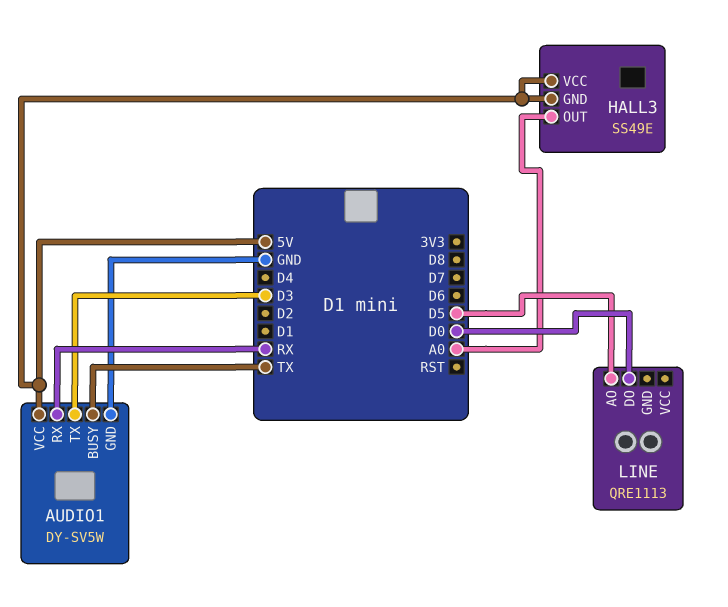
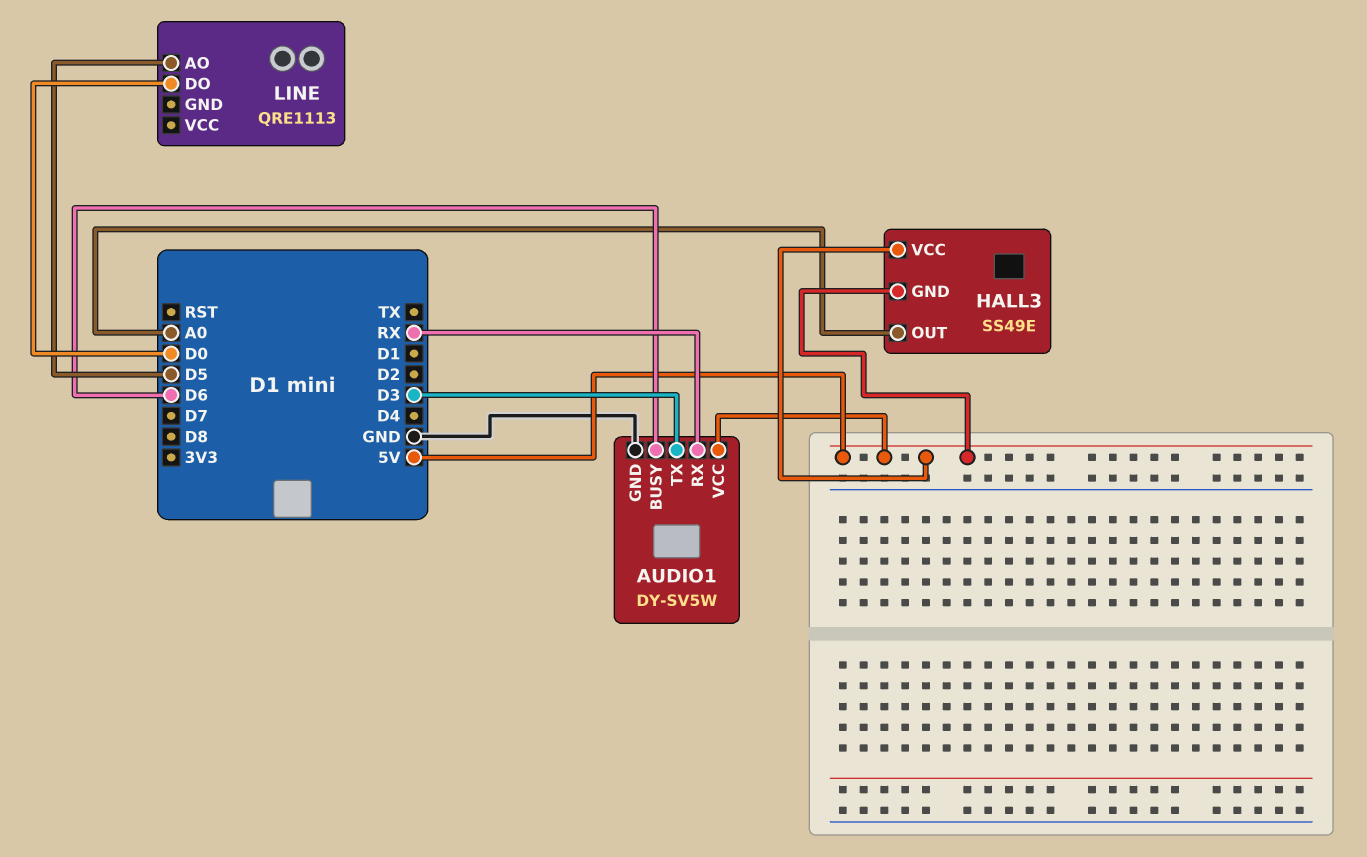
AUDIO1 pin BUSY: TX -> D6

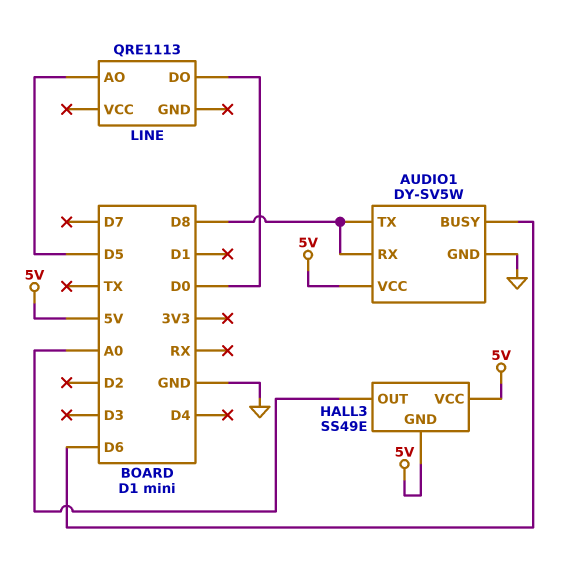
AUDIO1 pin RX: RX -> D8
AUDIO1 pin TX: D3 -> D8

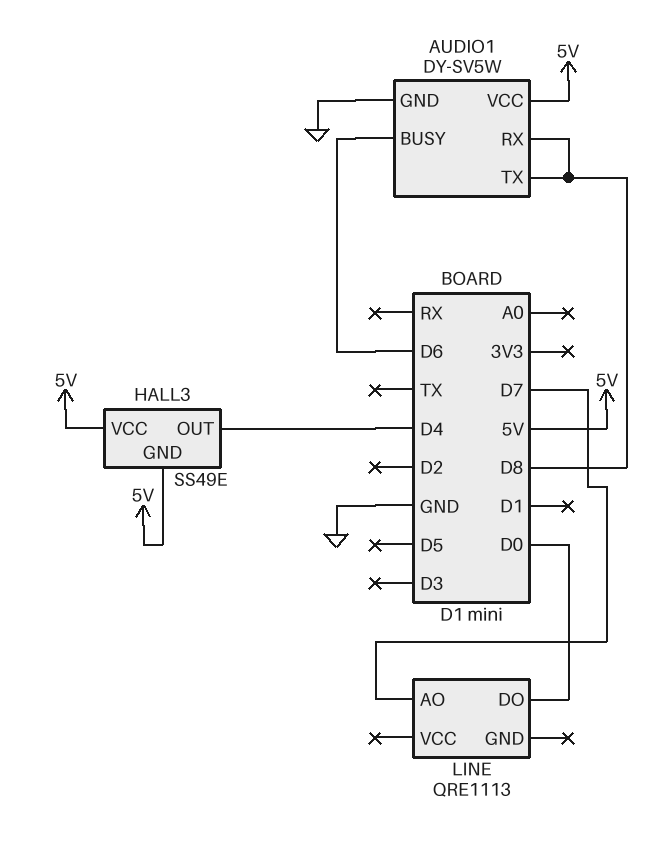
HALL3 pin OUT: A0 -> D4
LINE pin AO: D5 -> D7

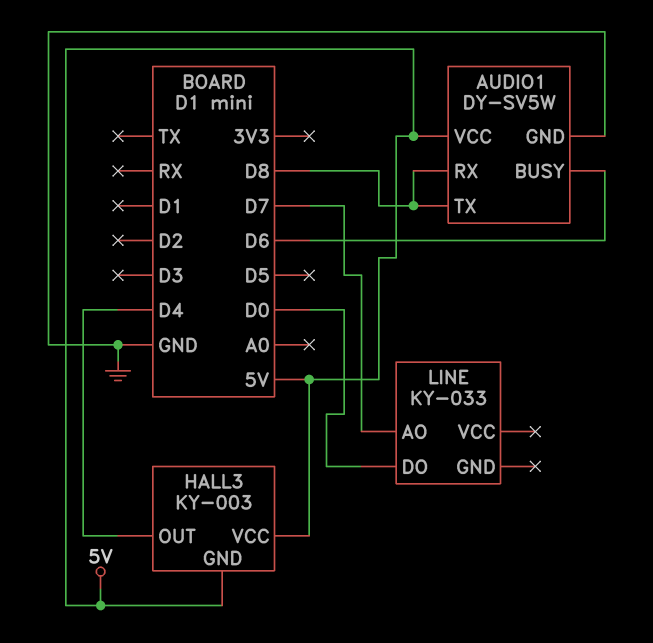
HALL3: SS49E -> KY-003
LINE: QRE1113 -> KY-033

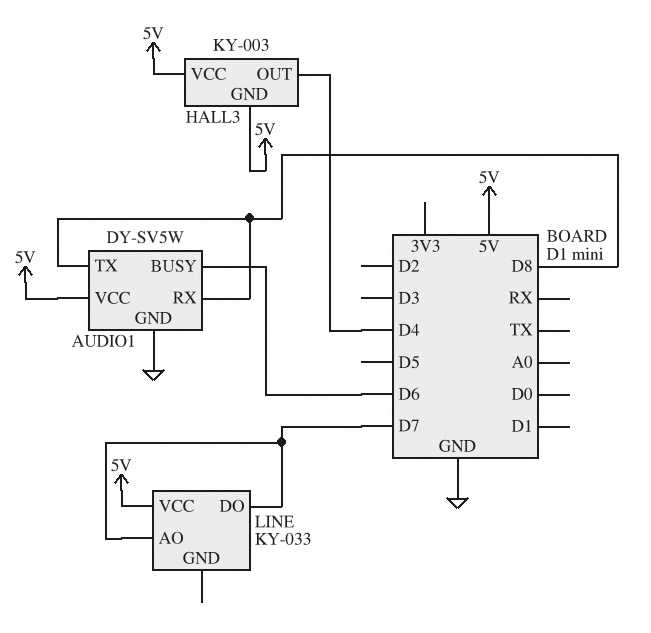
LINE pin DO: D0 -> D7
LINE pin VCC: none -> 5V

